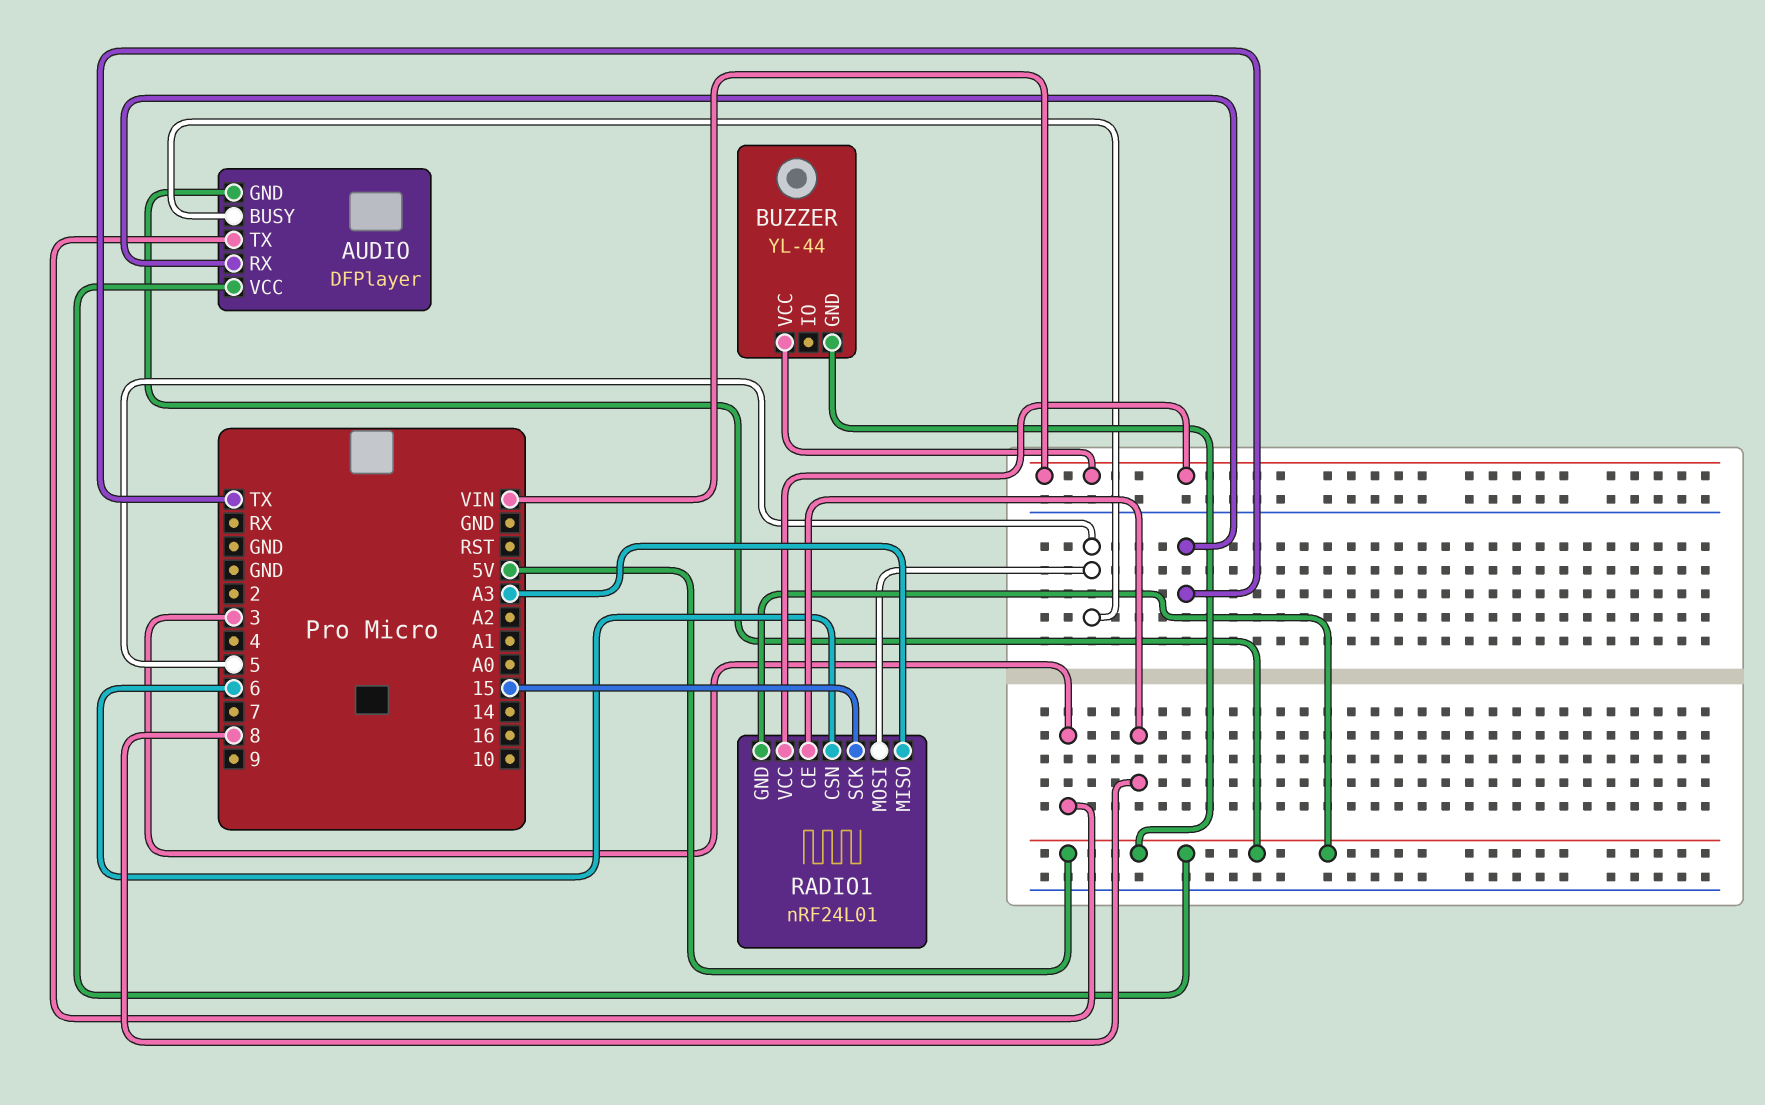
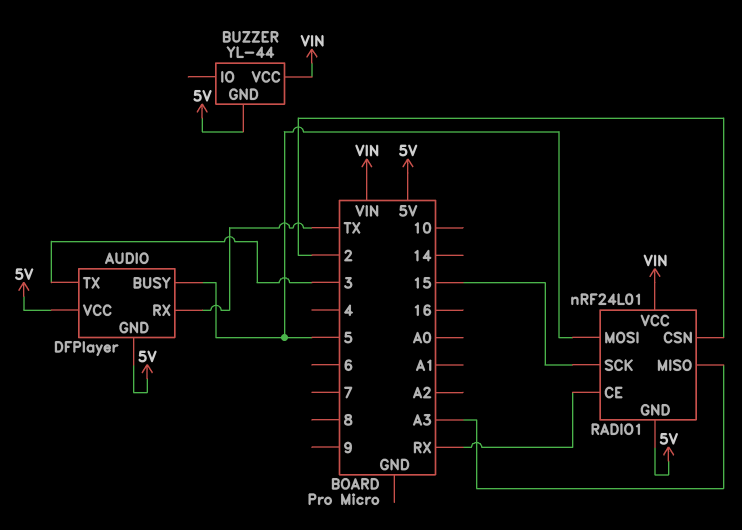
RADIO1 pin CE: 8 -> RX
RADIO1 pin CSN: 6 -> 2

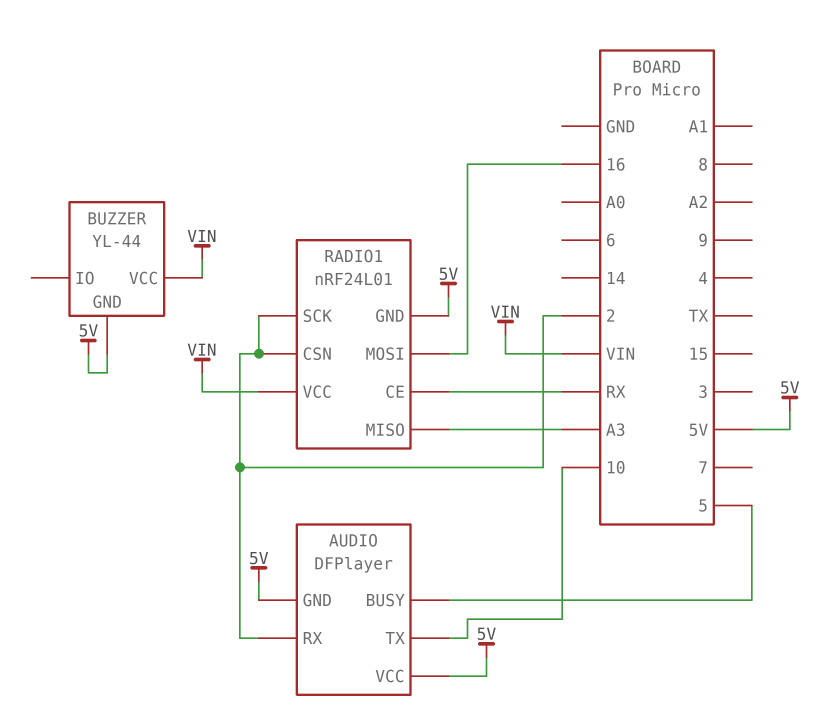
AUDIO pin RX: TX -> 2
AUDIO pin TX: 3 -> 10
RADIO1 pin MOSI: 5 -> 16
RADIO1 pin SCK: 15 -> 2

